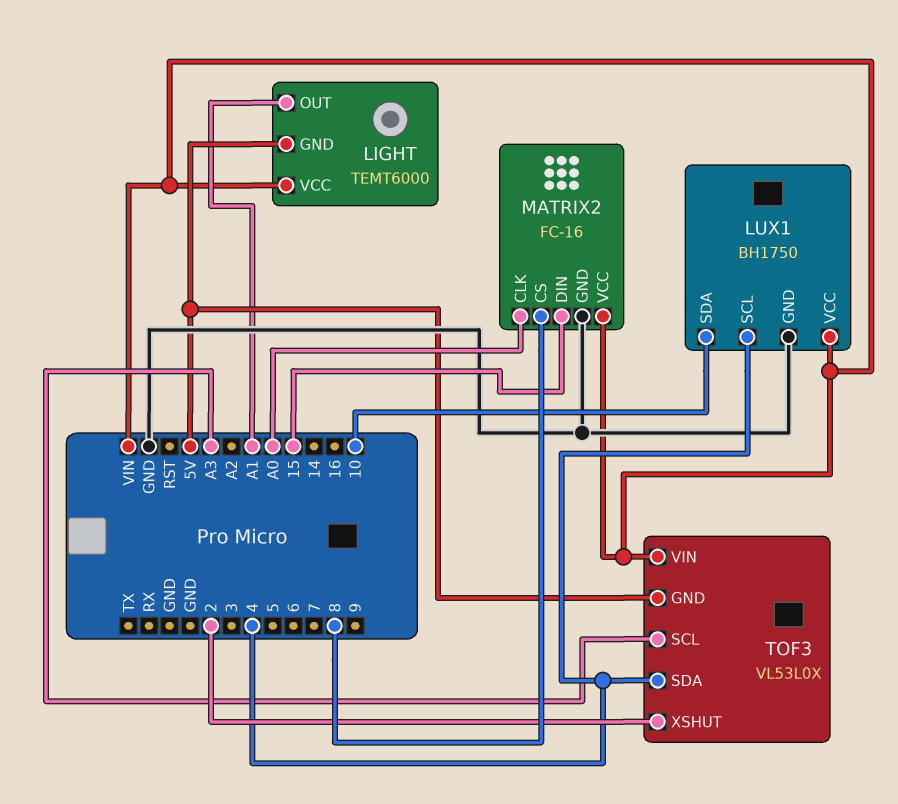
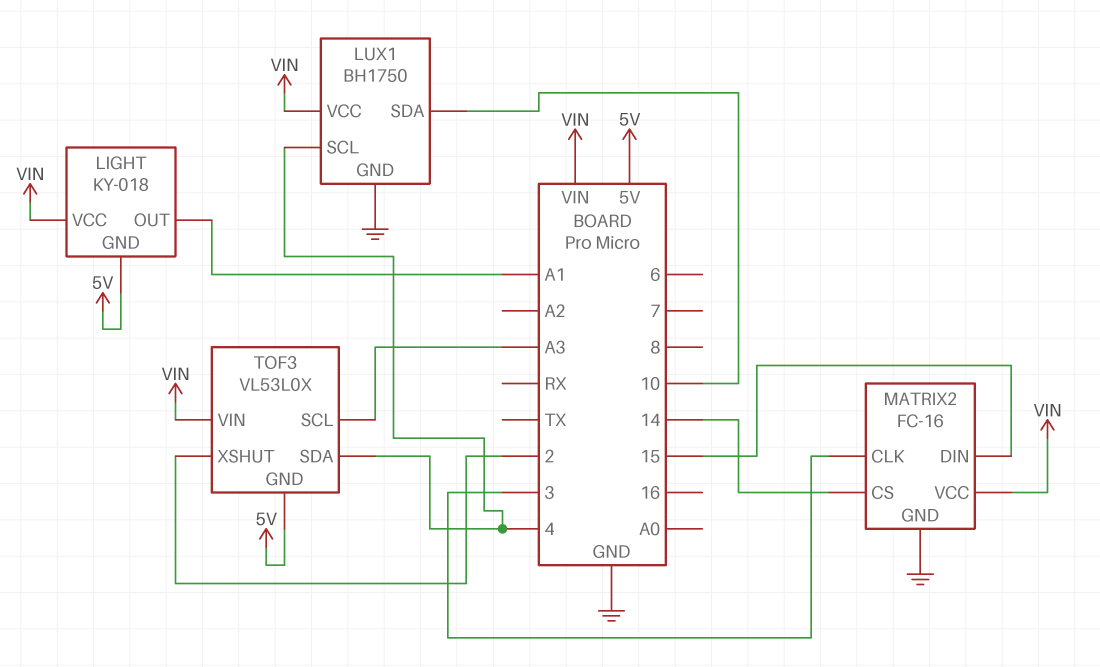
LIGHT: TEMT6000 -> KY-018
MATRIX2 pin CLK: A0 -> 3
MATRIX2 pin CS: 8 -> 14

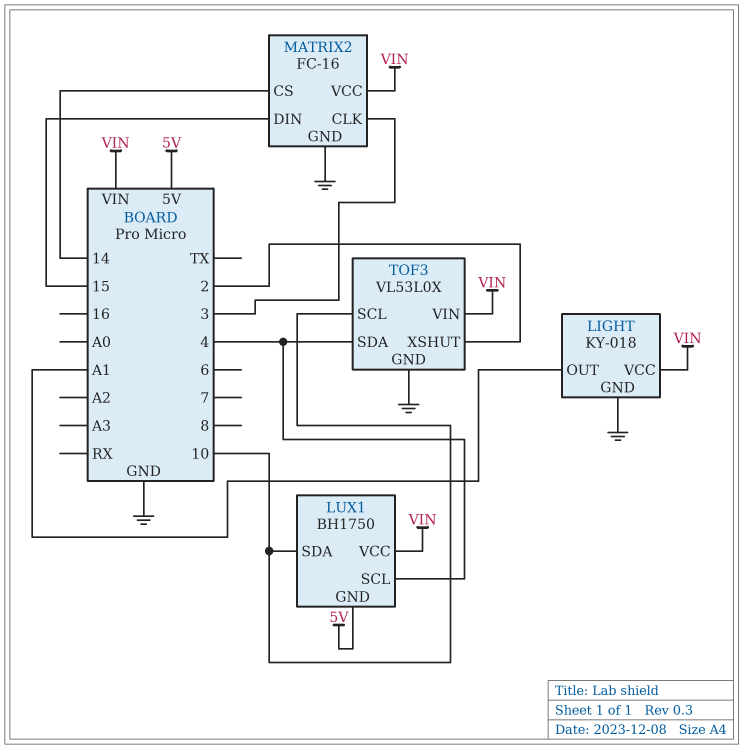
LIGHT pin GND: 5V -> GND
LUX1 pin GND: GND -> 5V
TOF3 pin GND: 5V -> GND
TOF3 pin SCL: A3 -> 10

